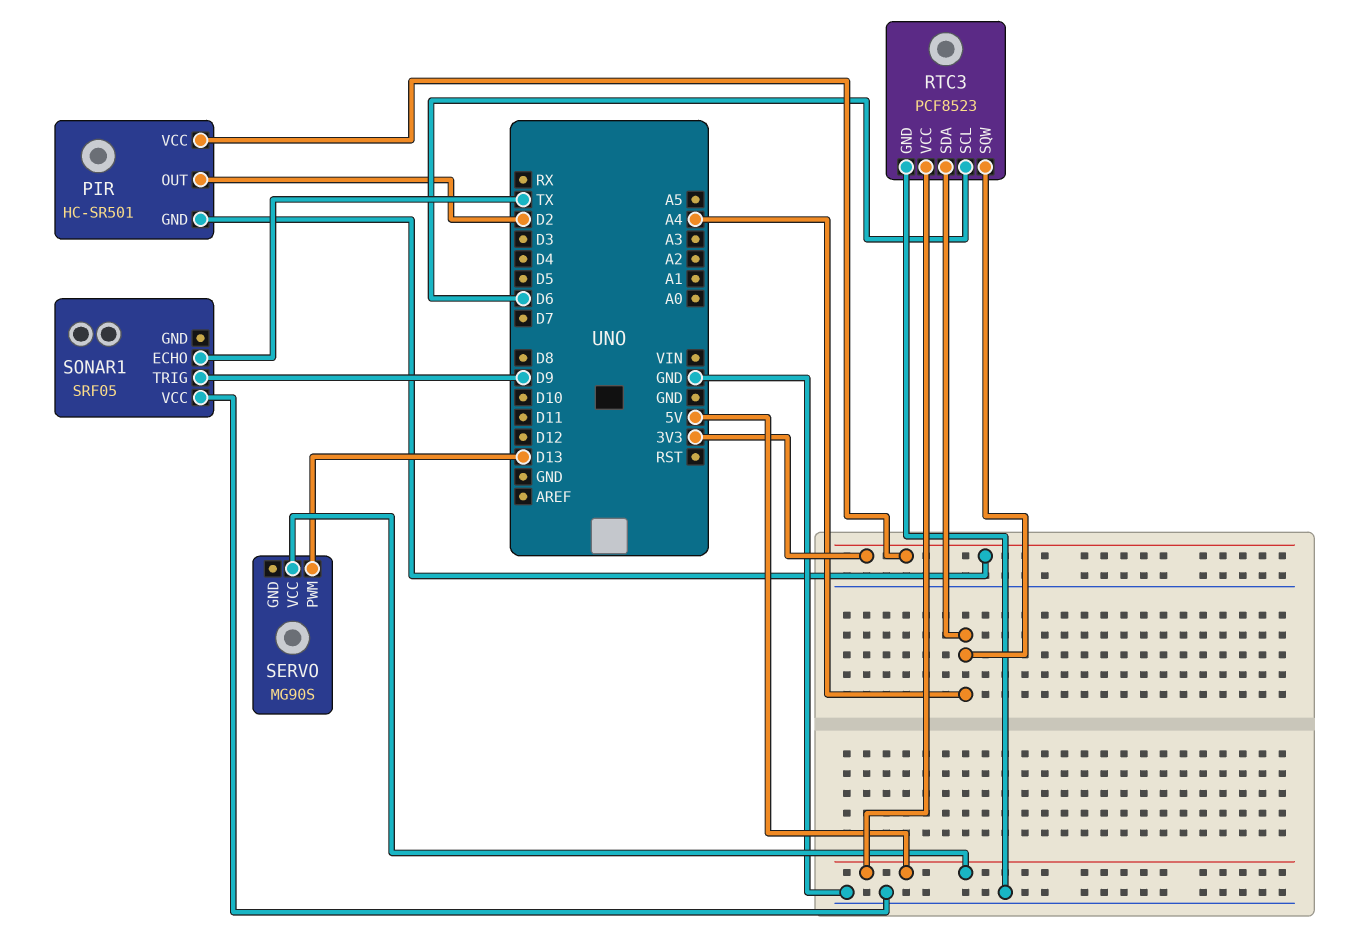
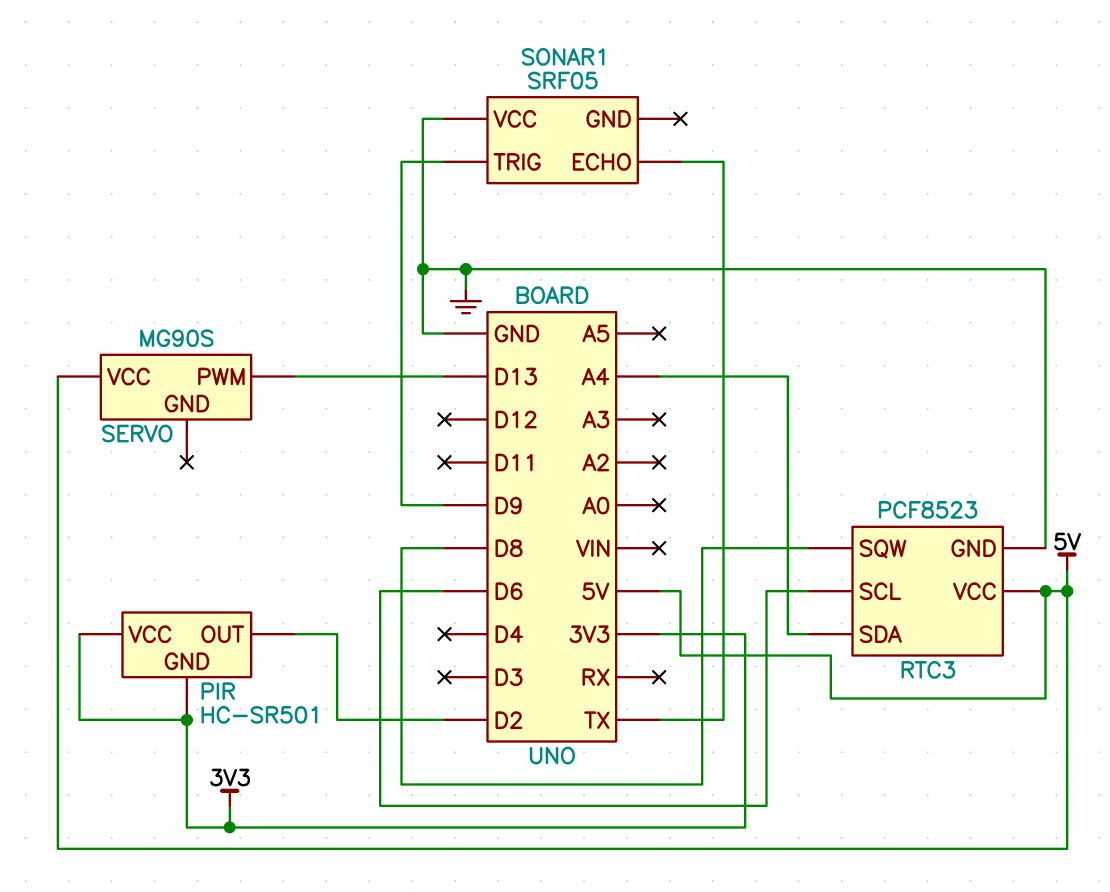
RTC3 pin SQW: A4 -> D8

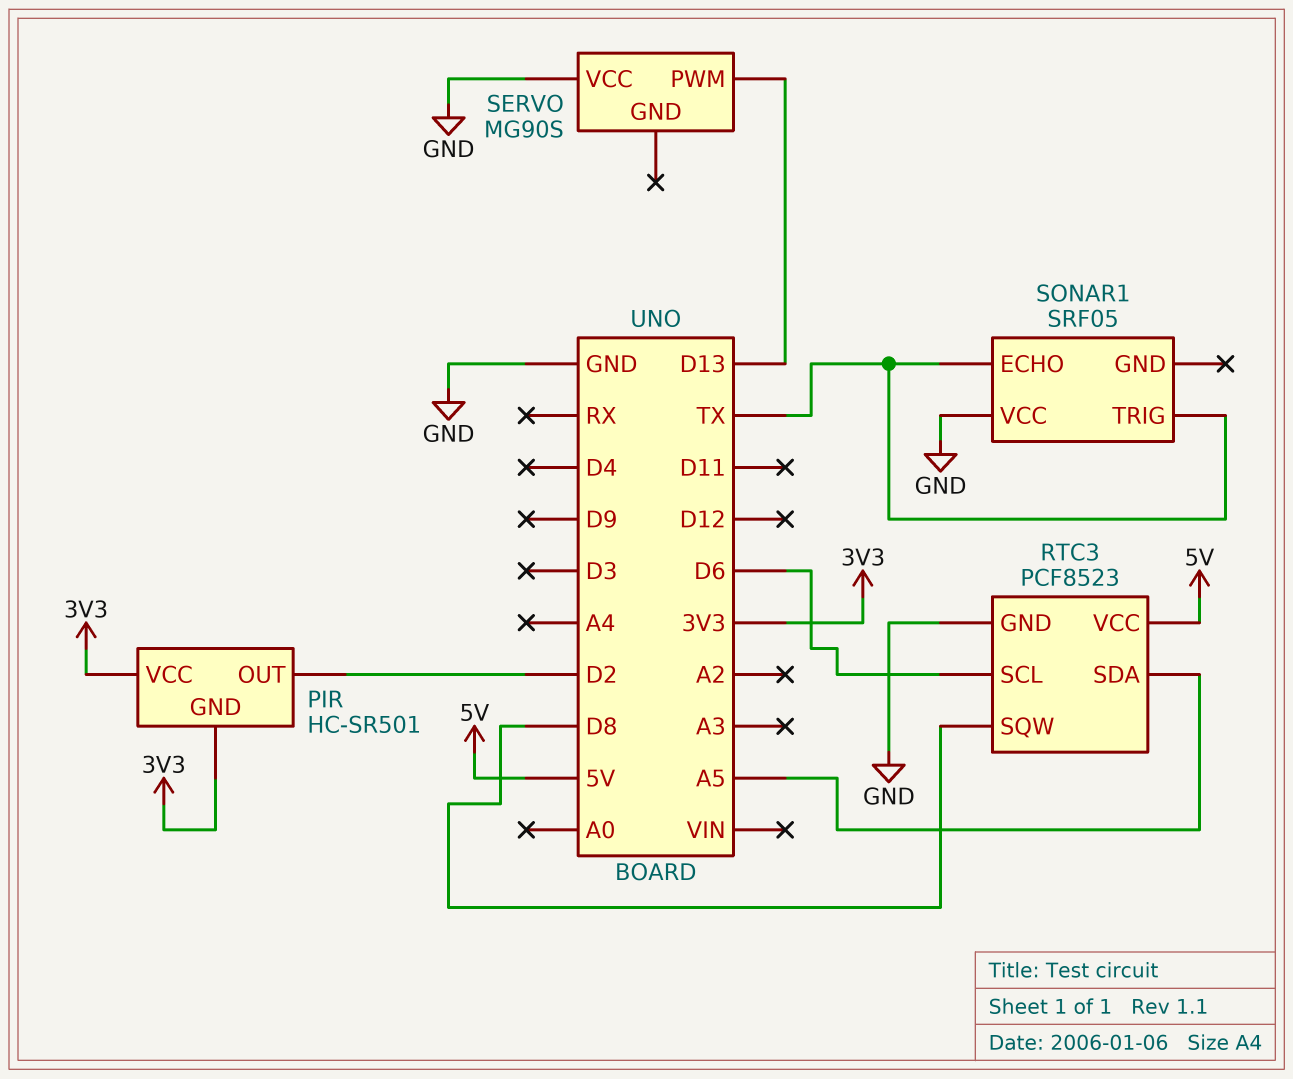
RTC3 pin SDA: A4 -> A5
SERVO pin VCC: 5V -> GND
SONAR1 pin TRIG: D9 -> TX

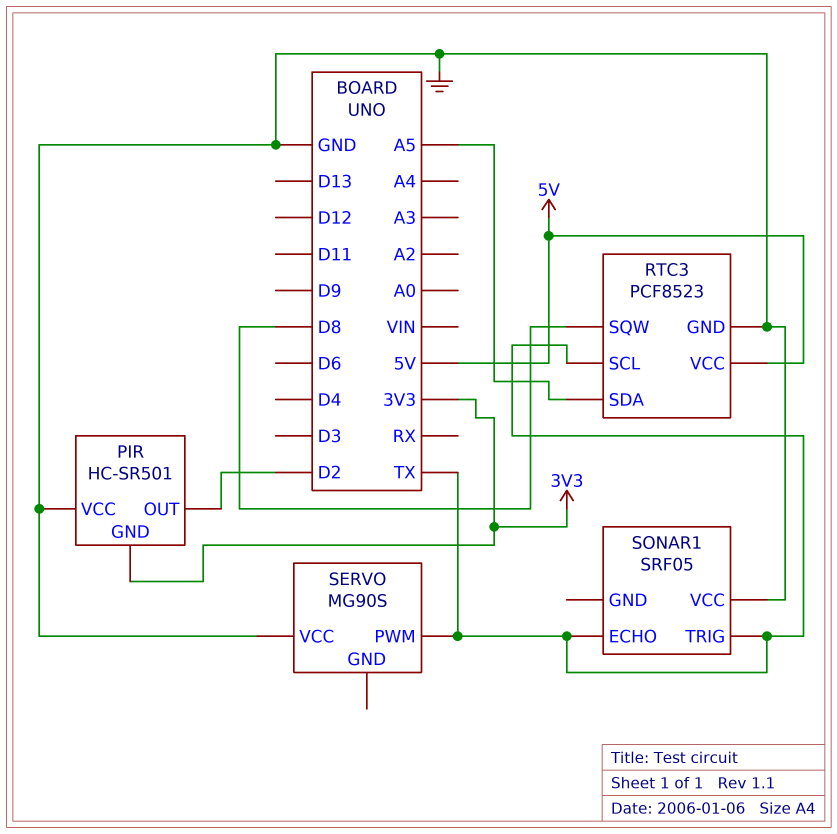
PIR pin VCC: 3V3 -> GND
RTC3 pin SCL: D6 -> TX
SERVO pin PWM: D13 -> TX

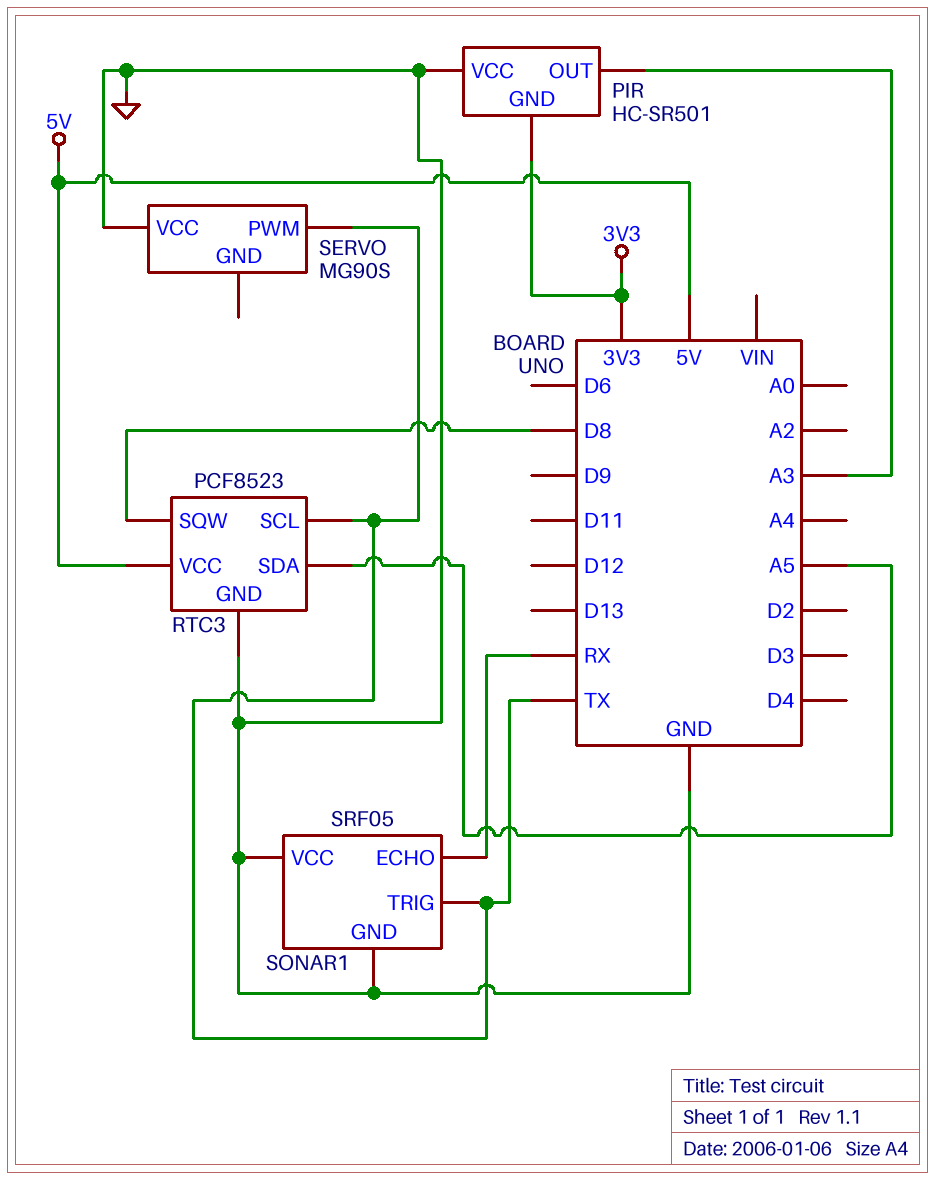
PIR pin OUT: D2 -> A3
SONAR1 pin ECHO: TX -> RX
SONAR1 pin GND: none -> GND

